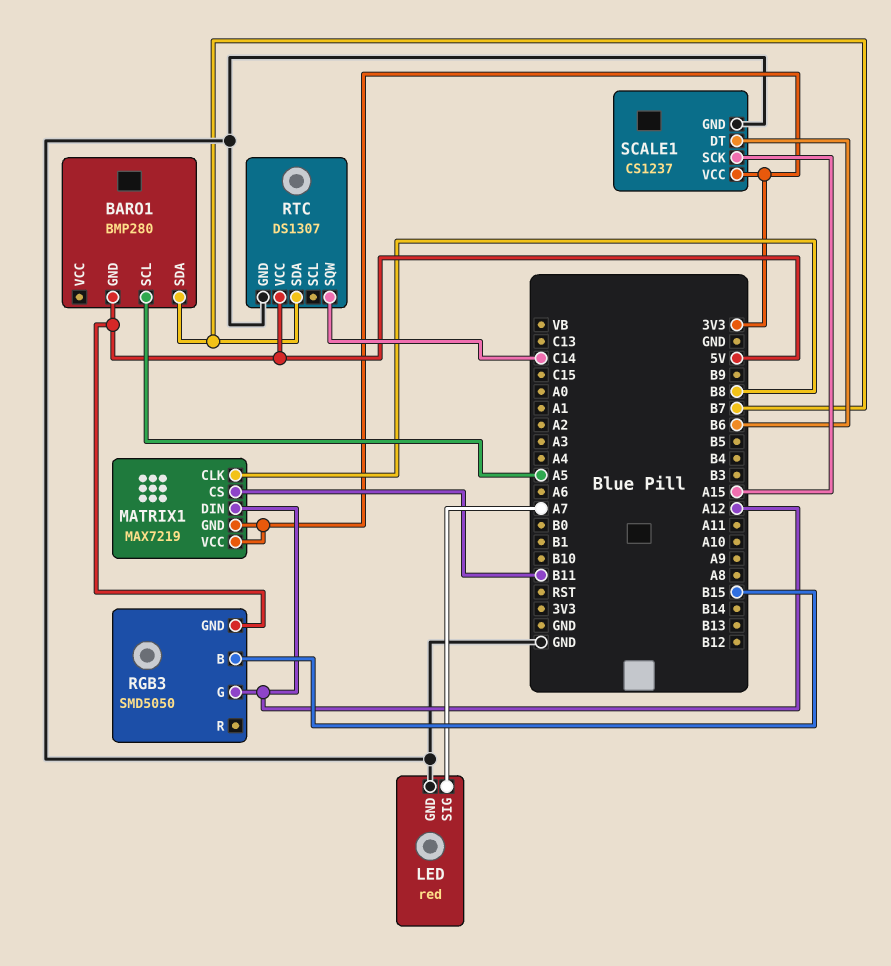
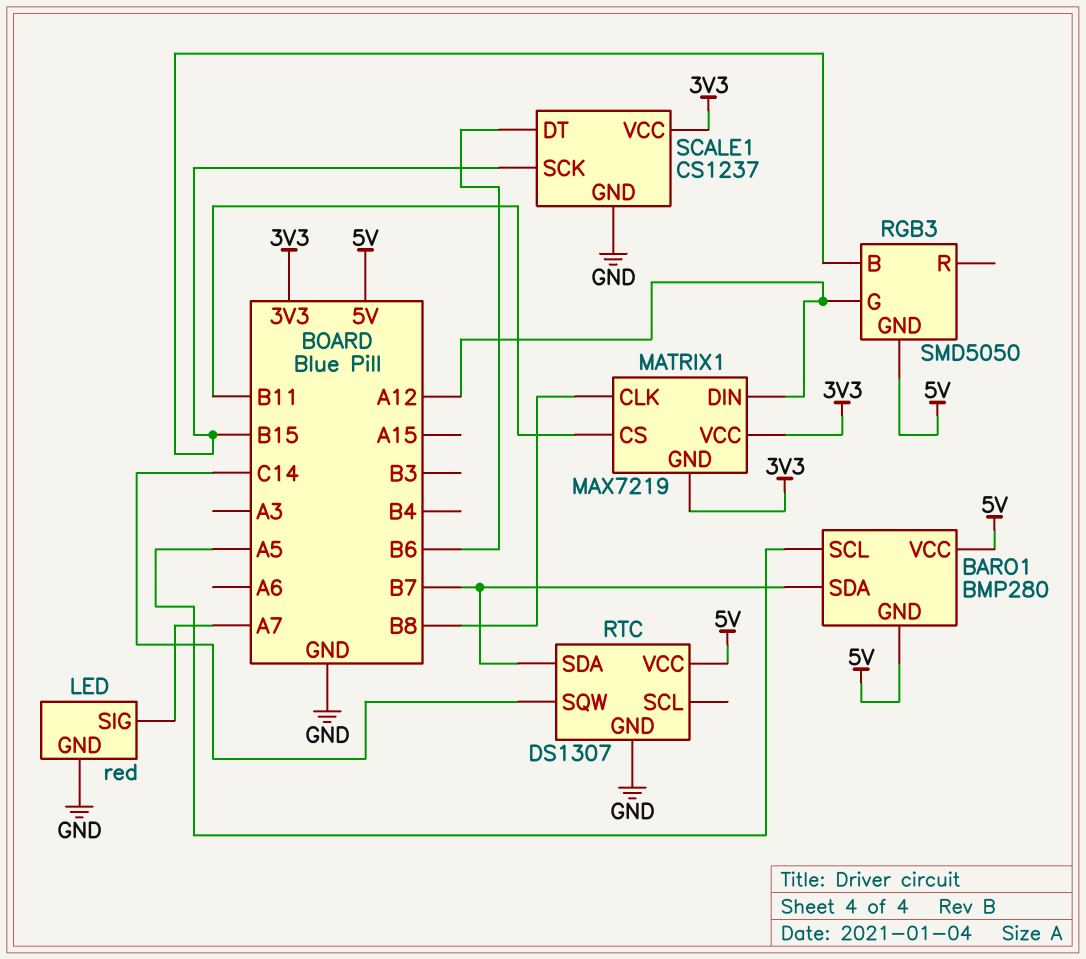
BARO1 pin VCC: none -> 5V
SCALE1 pin SCK: A15 -> B15

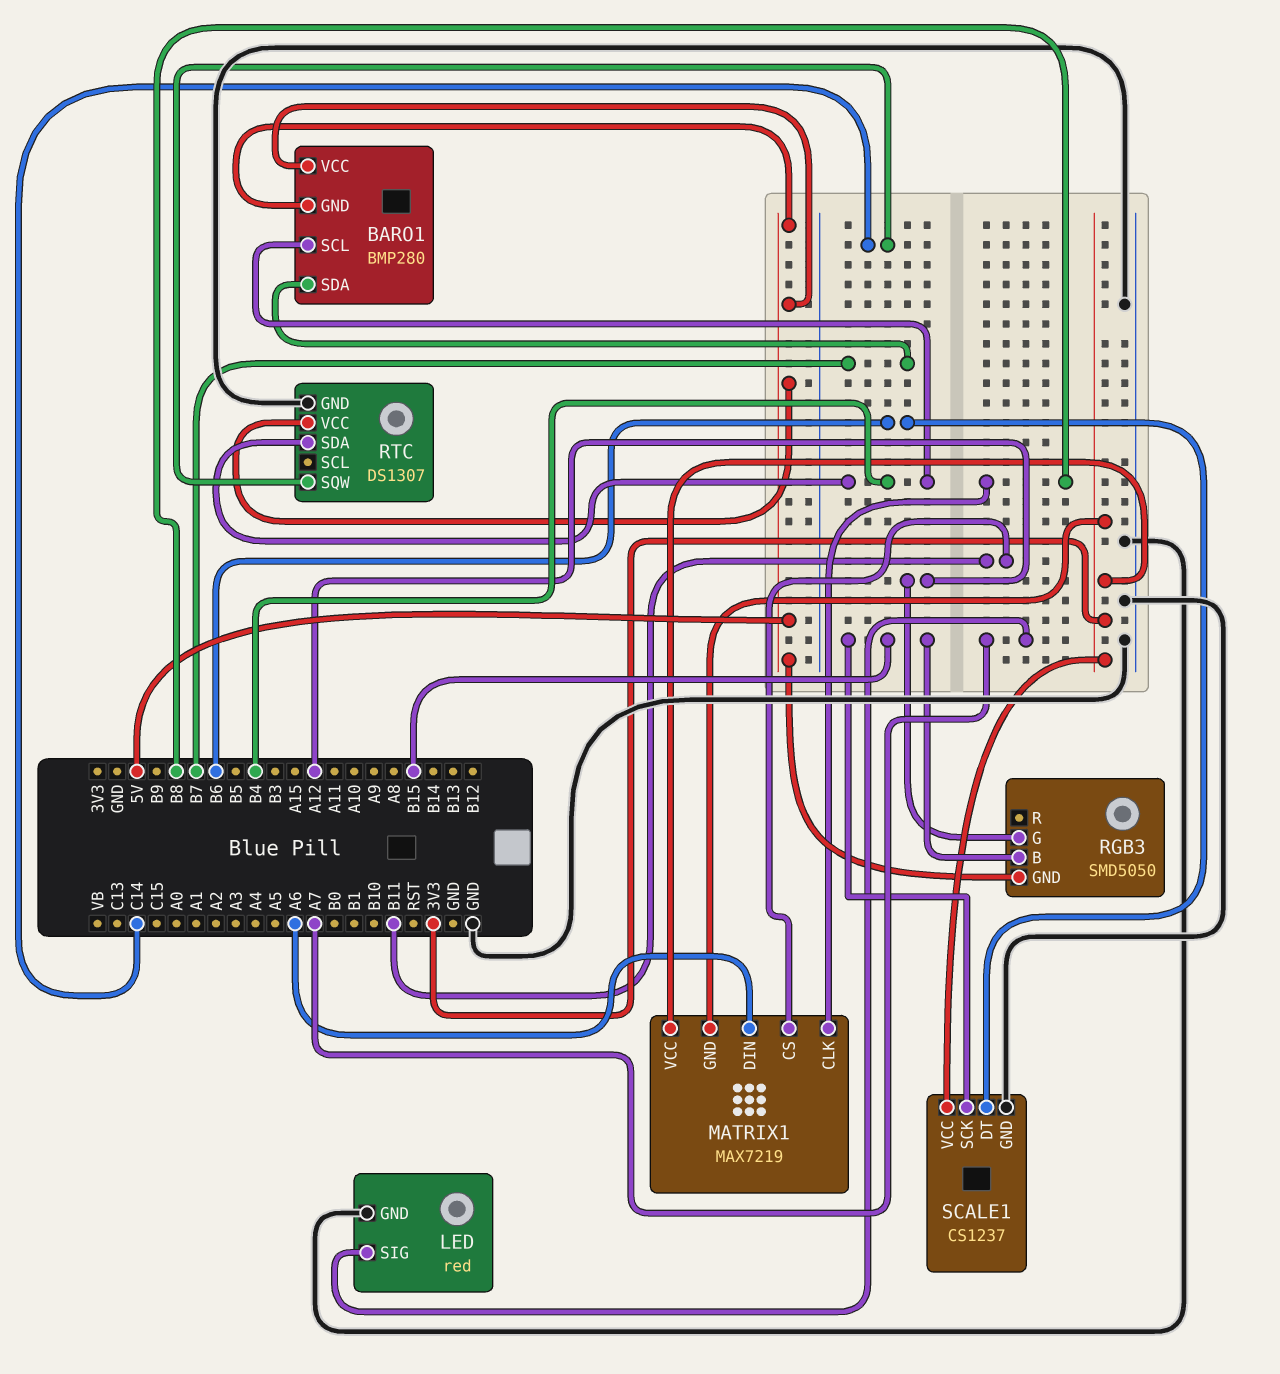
BARO1 pin SCL: A5 -> B4
MATRIX1 pin DIN: A12 -> A6
RTC pin SDA: B7 -> B4

